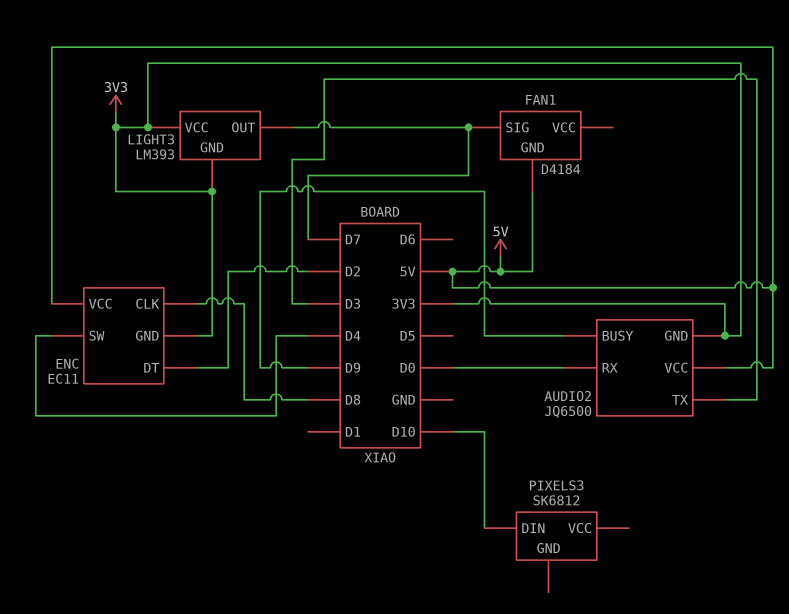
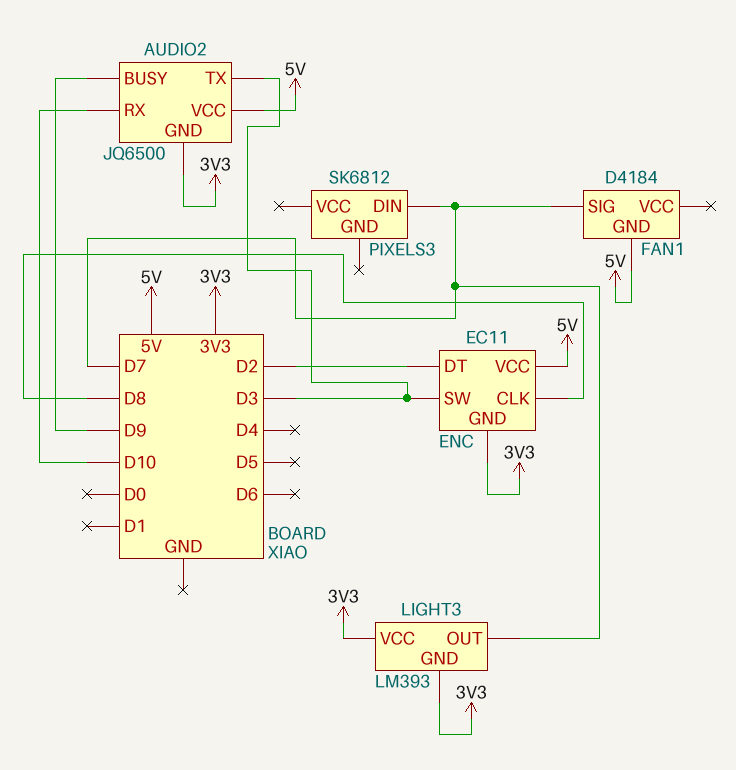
AUDIO2 pin RX: D0 -> D10
ENC pin SW: D4 -> D3
PIXELS3 pin DIN: D10 -> D7

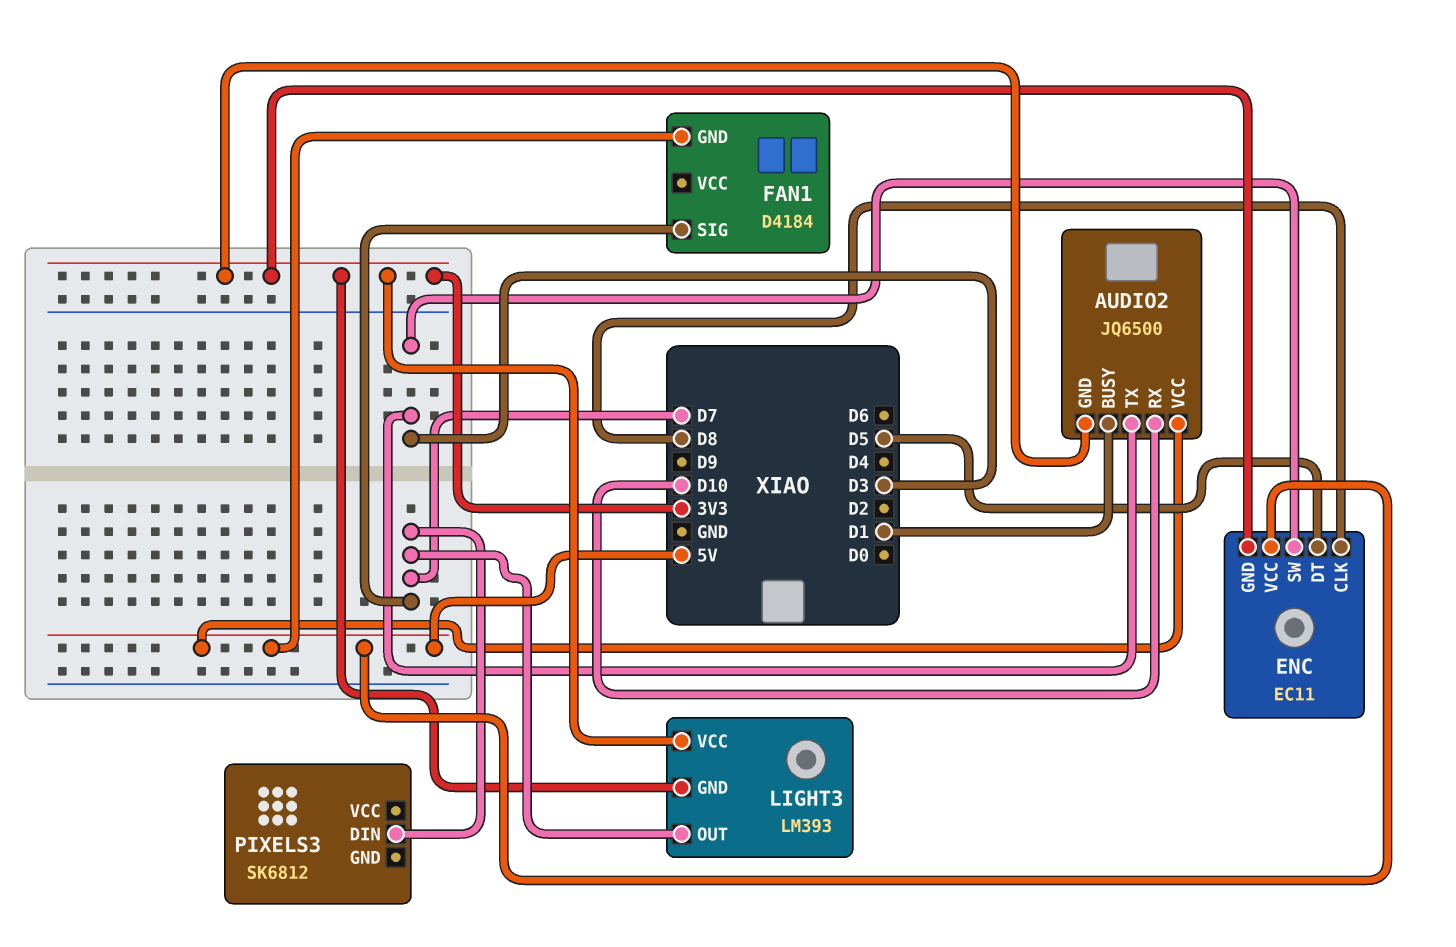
AUDIO2 pin BUSY: D9 -> D1
ENC pin DT: D2 -> D5

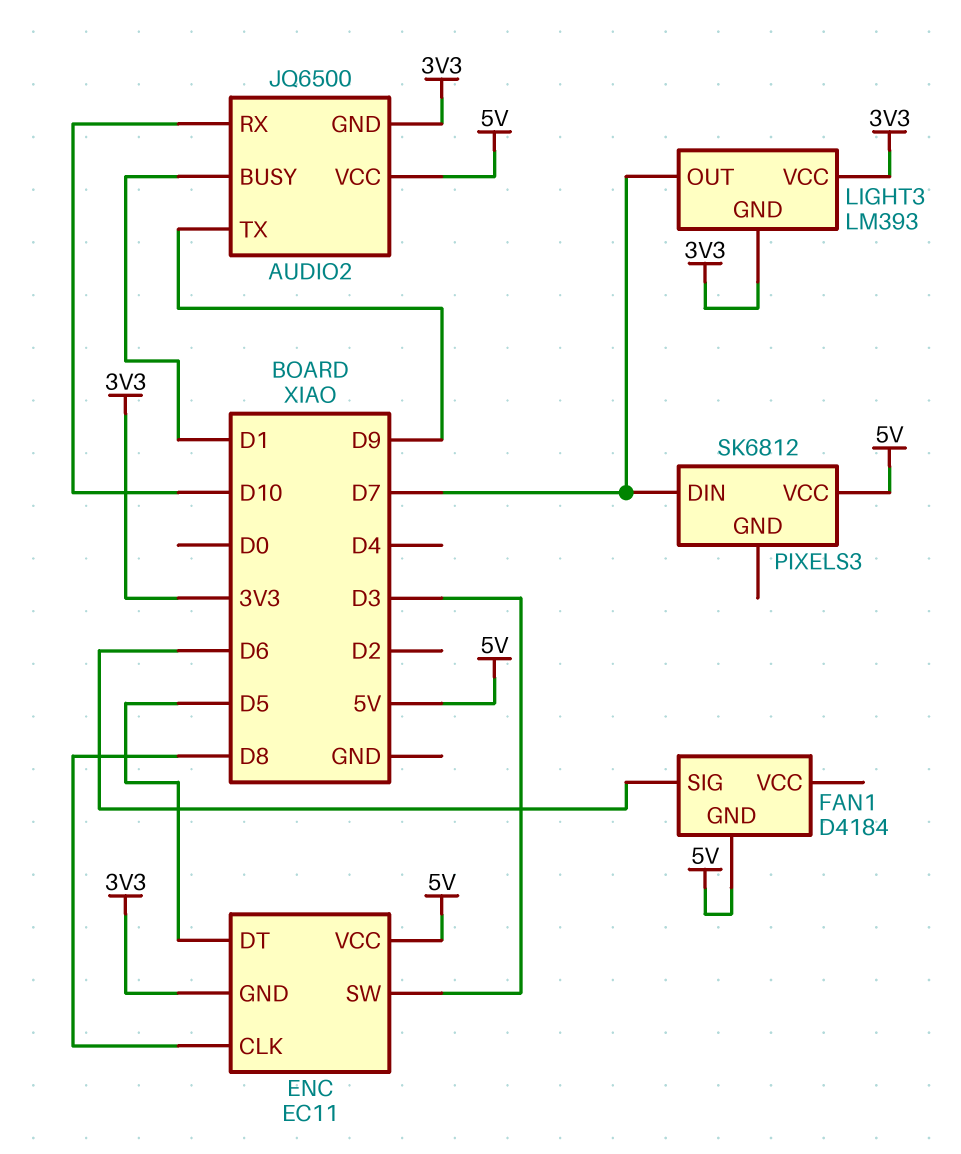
AUDIO2 pin TX: D3 -> D9
FAN1 pin SIG: D7 -> D6
PIXELS3 pin VCC: none -> 5V

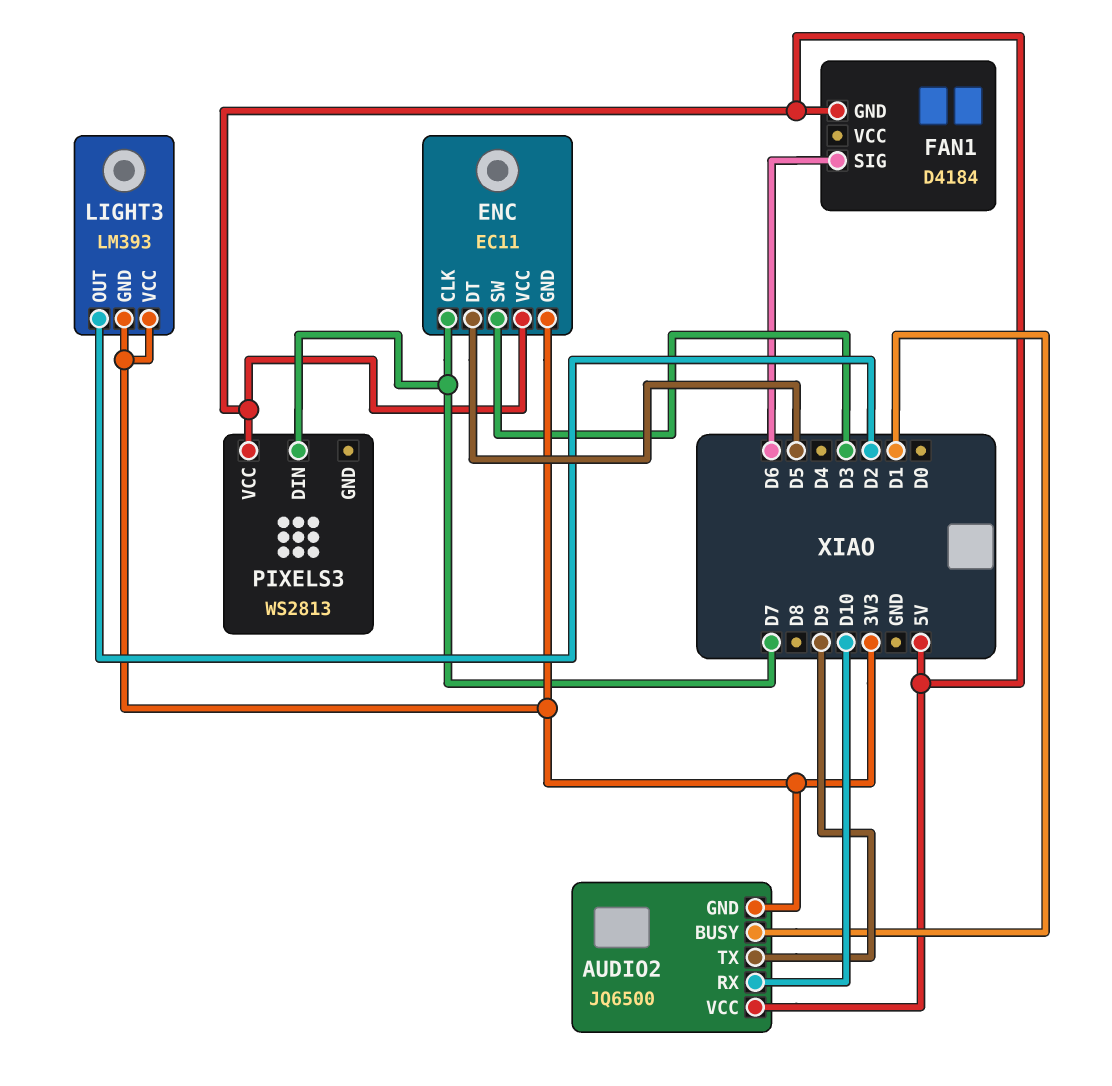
ENC pin CLK: D8 -> D7
LIGHT3 pin OUT: D7 -> D2
PIXELS3: SK6812 -> WS2813

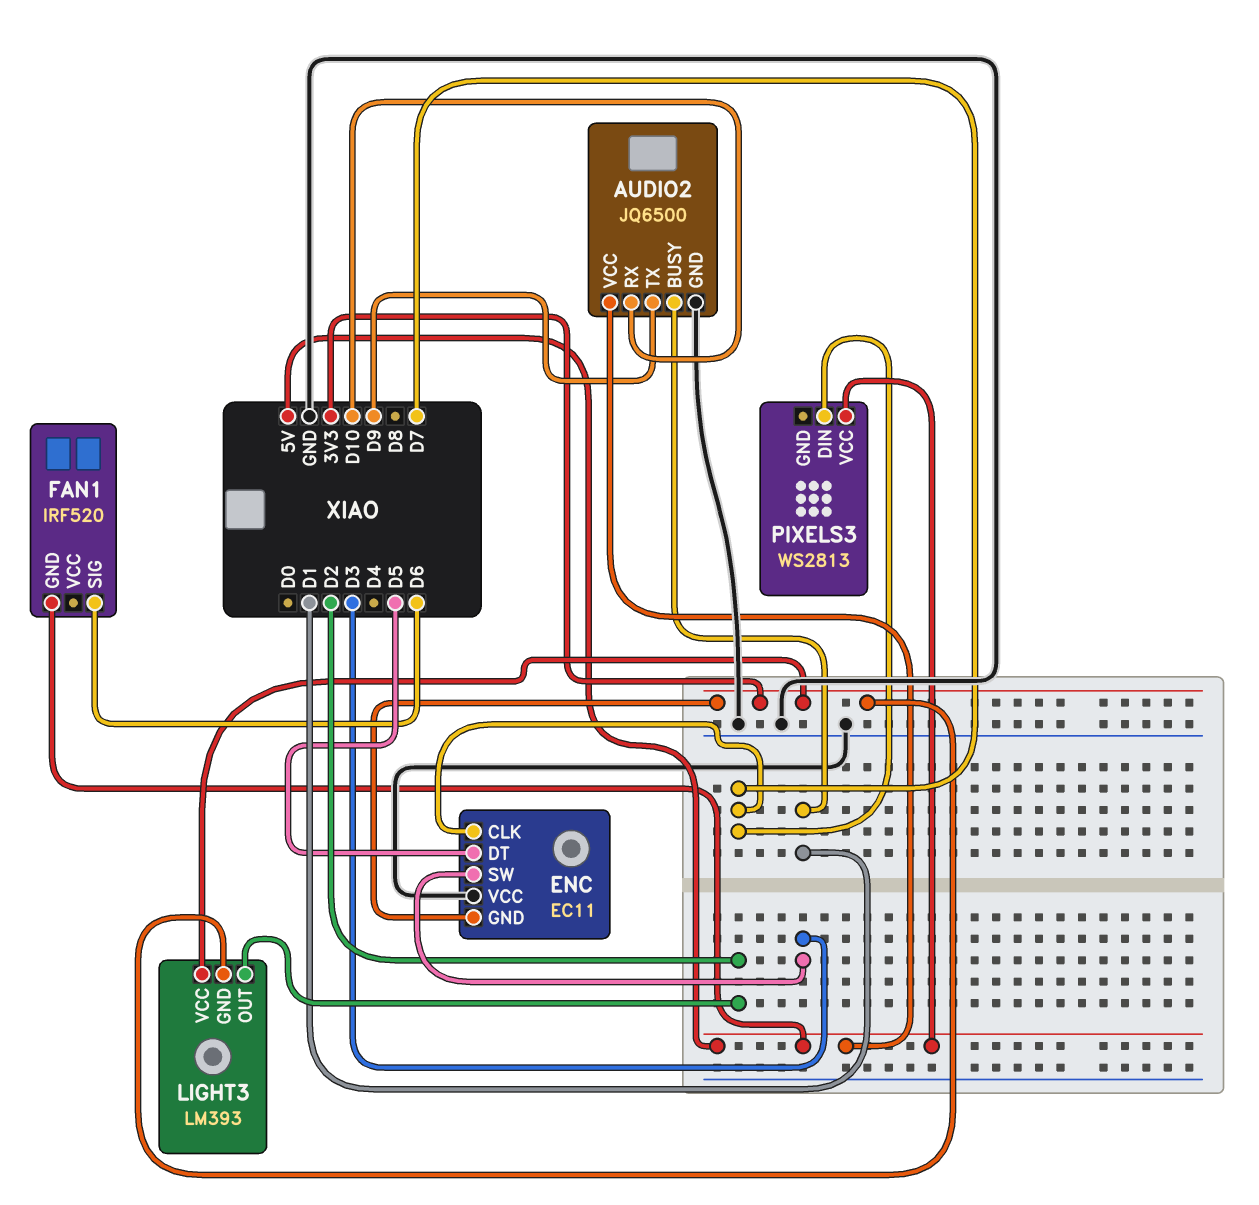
AUDIO2 pin GND: 3V3 -> GND
ENC pin VCC: 5V -> GND
FAN1: D4184 -> IRF520

